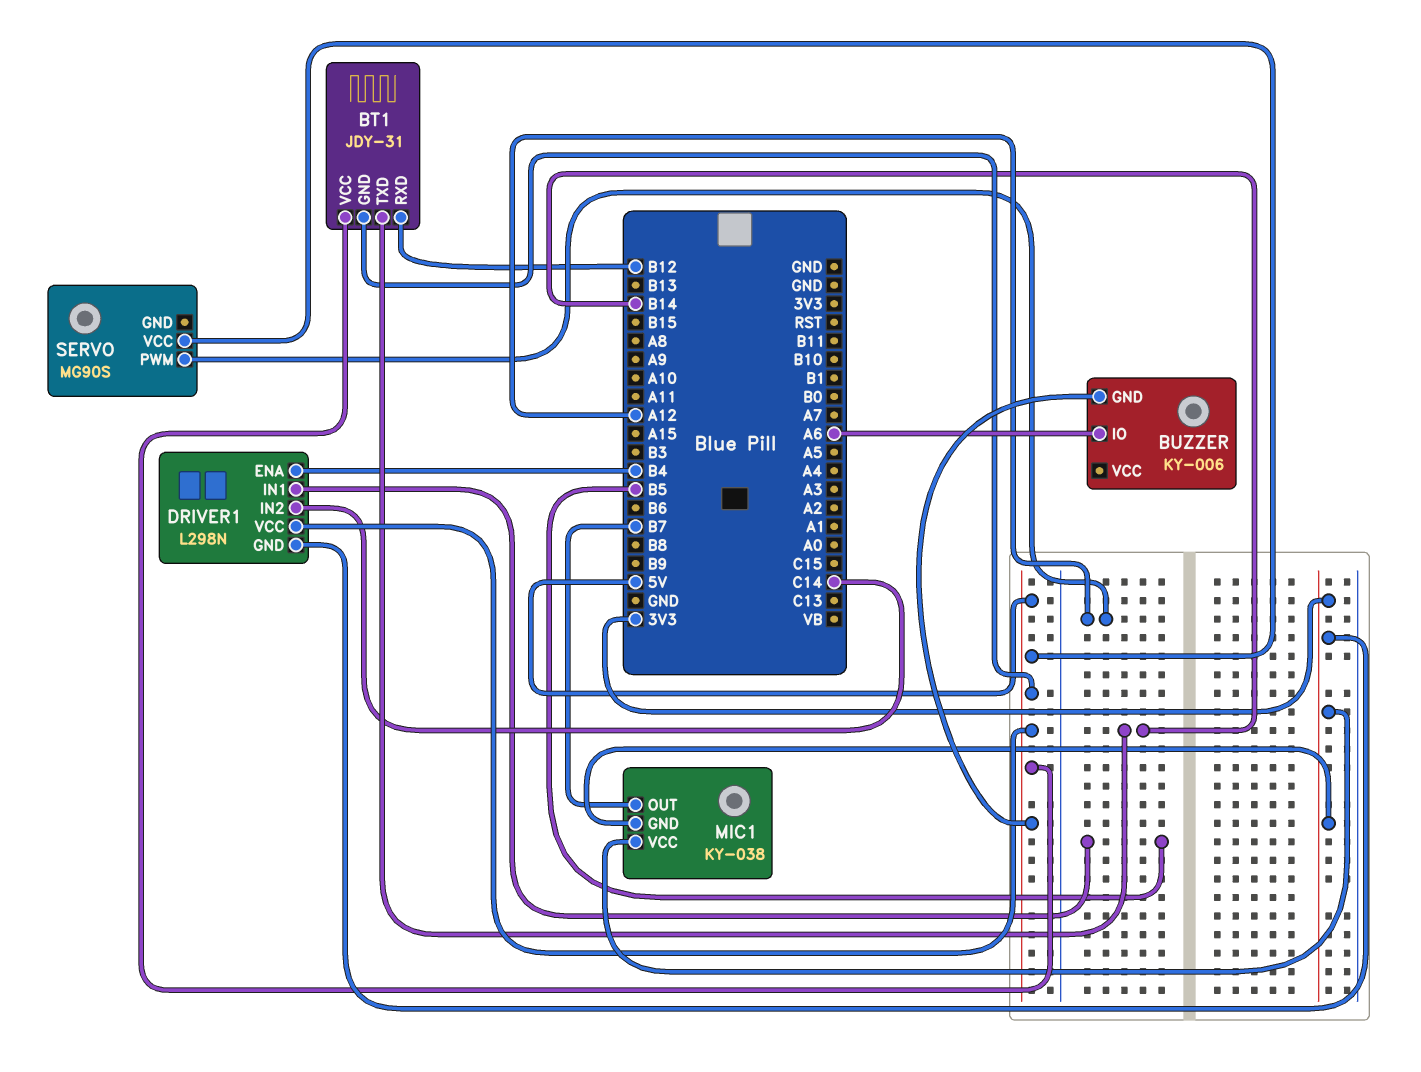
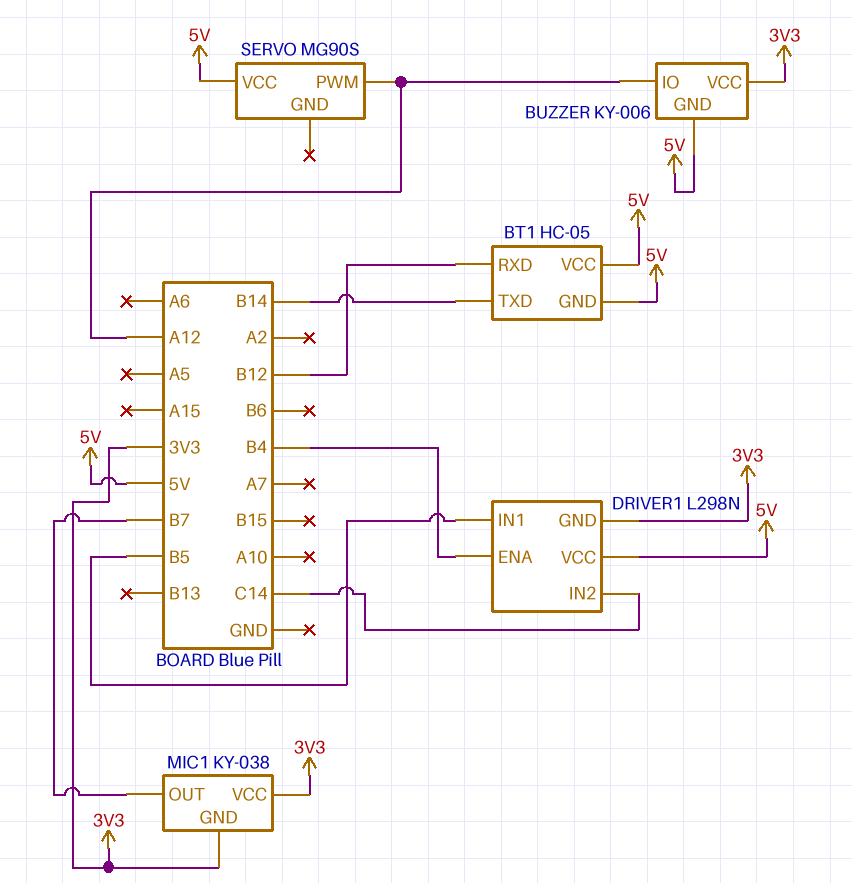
BT1: JDY-31 -> HC-05
BUZZER pin IO: A6 -> A12
BUZZER pin VCC: none -> 3V3

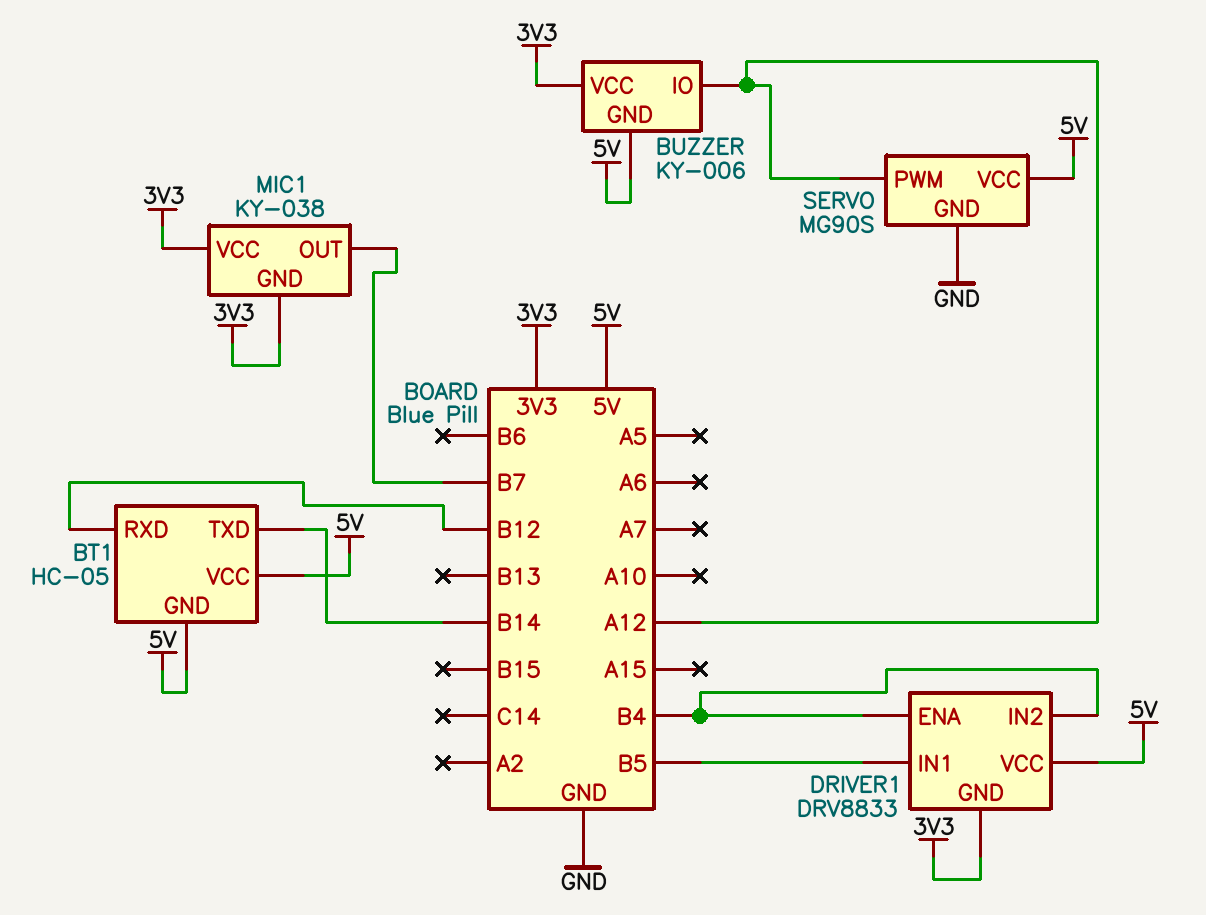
DRIVER1: L298N -> DRV8833
DRIVER1 pin IN2: C14 -> B4
SERVO pin GND: none -> GND

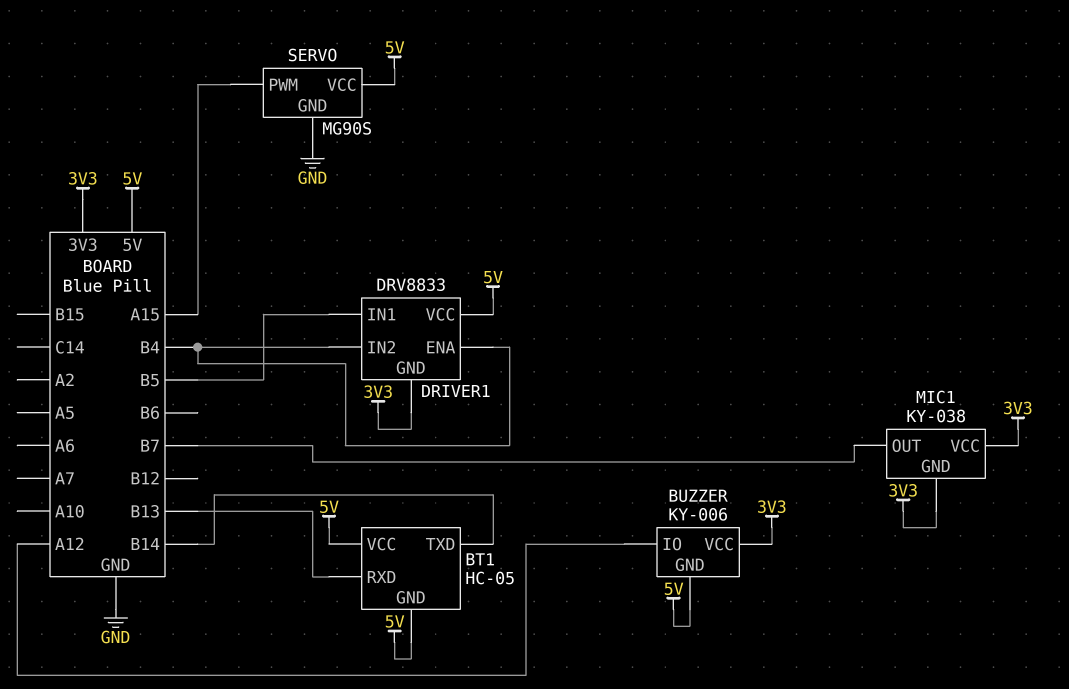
BT1 pin RXD: B12 -> B13
SERVO pin PWM: A12 -> A15

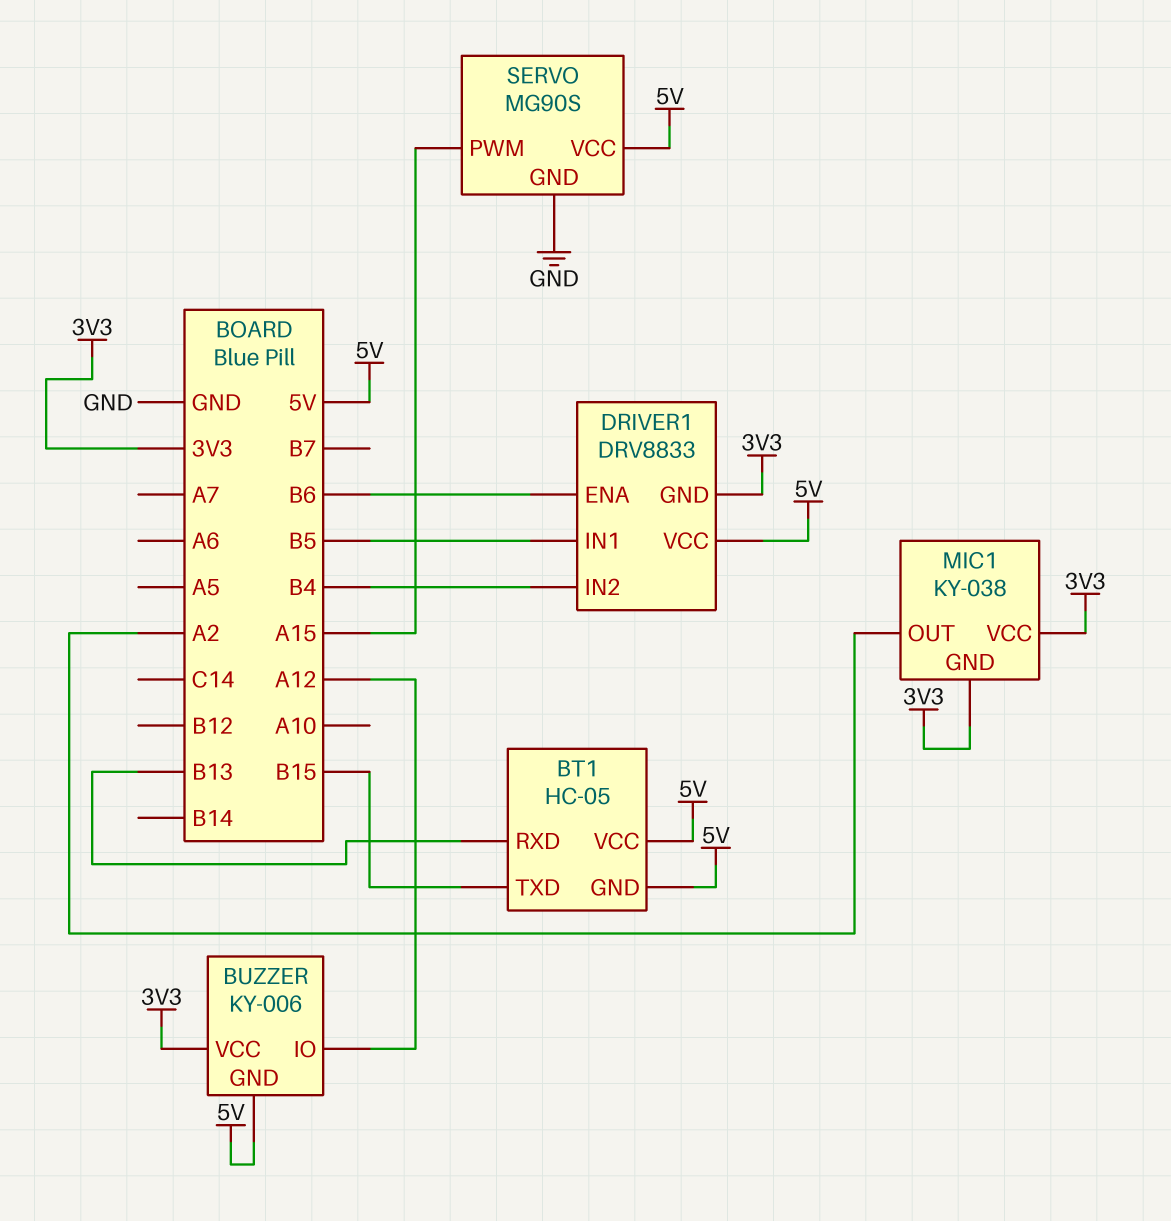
BT1 pin TXD: B14 -> B15
DRIVER1 pin ENA: B4 -> B6
MIC1 pin OUT: B7 -> A2

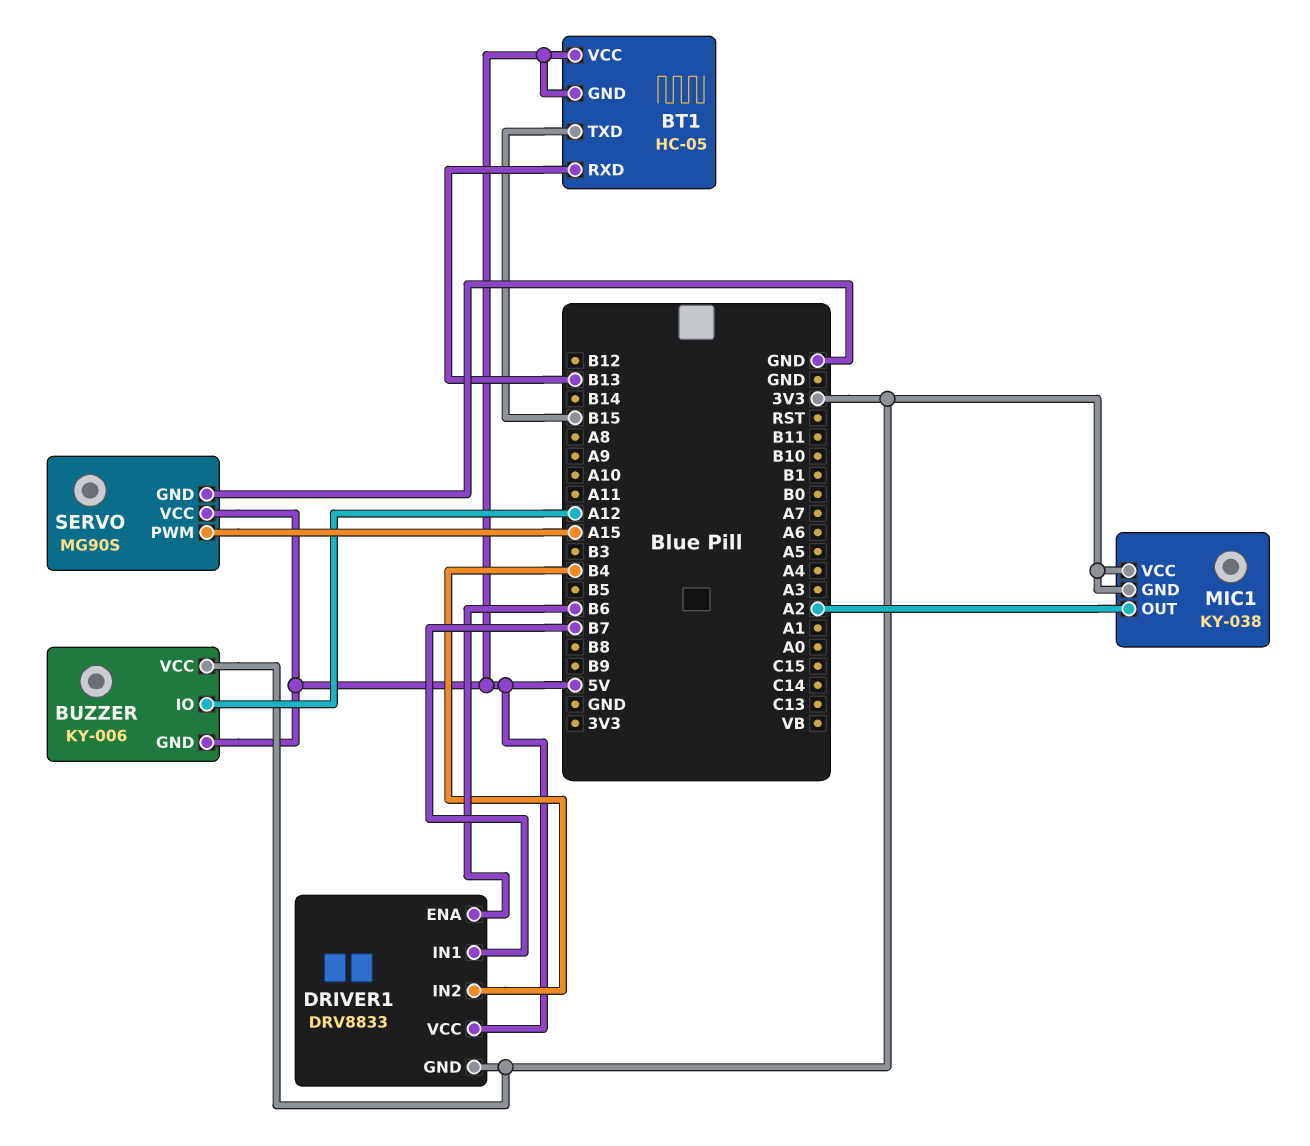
DRIVER1 pin IN1: B5 -> B7

